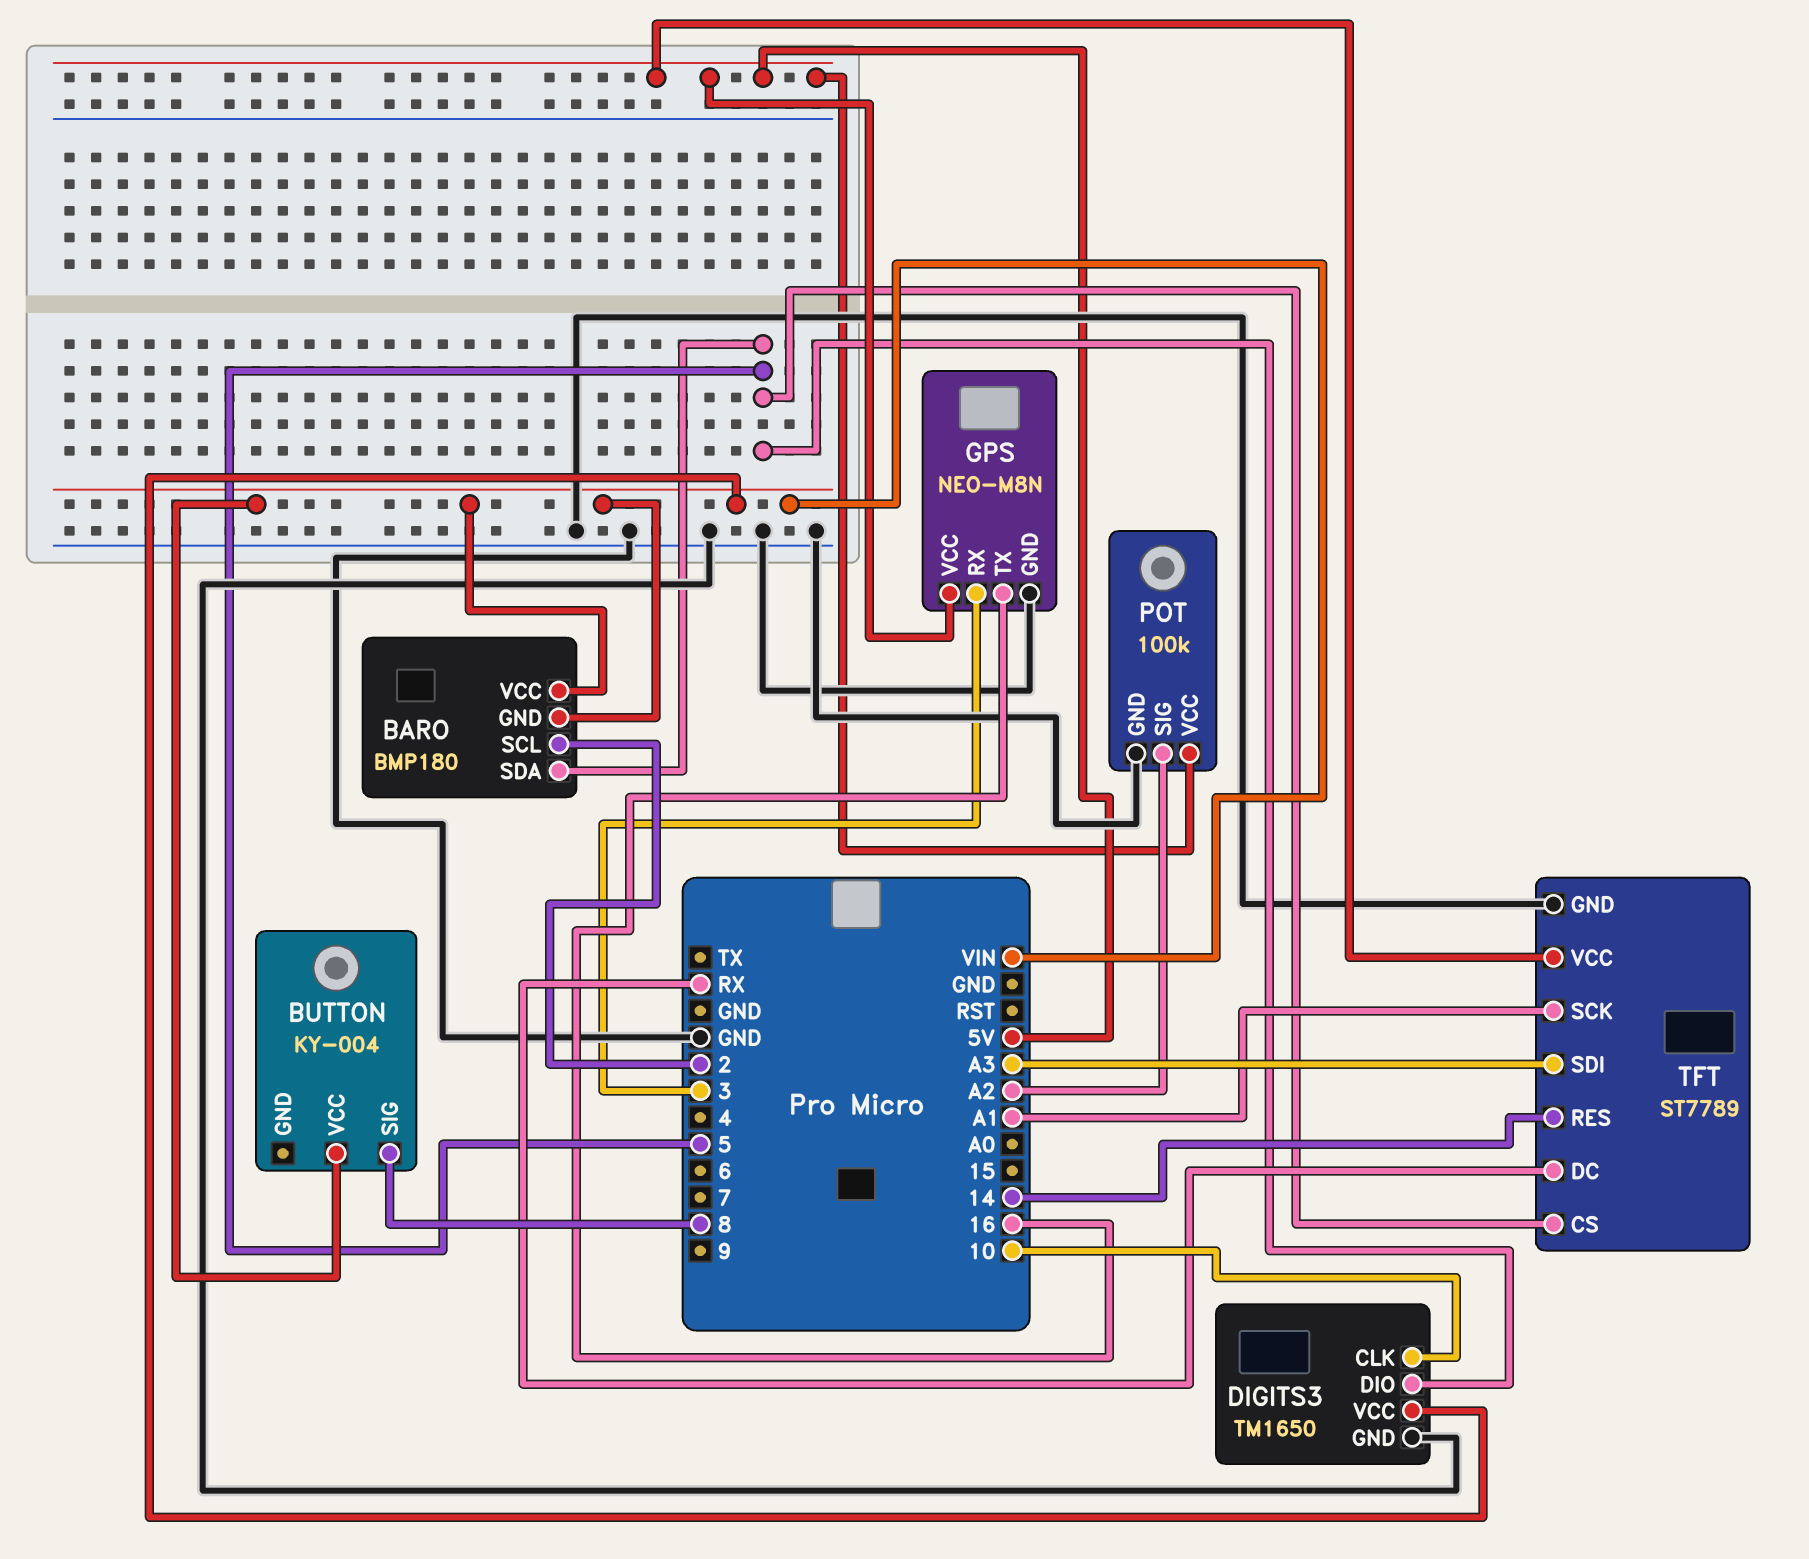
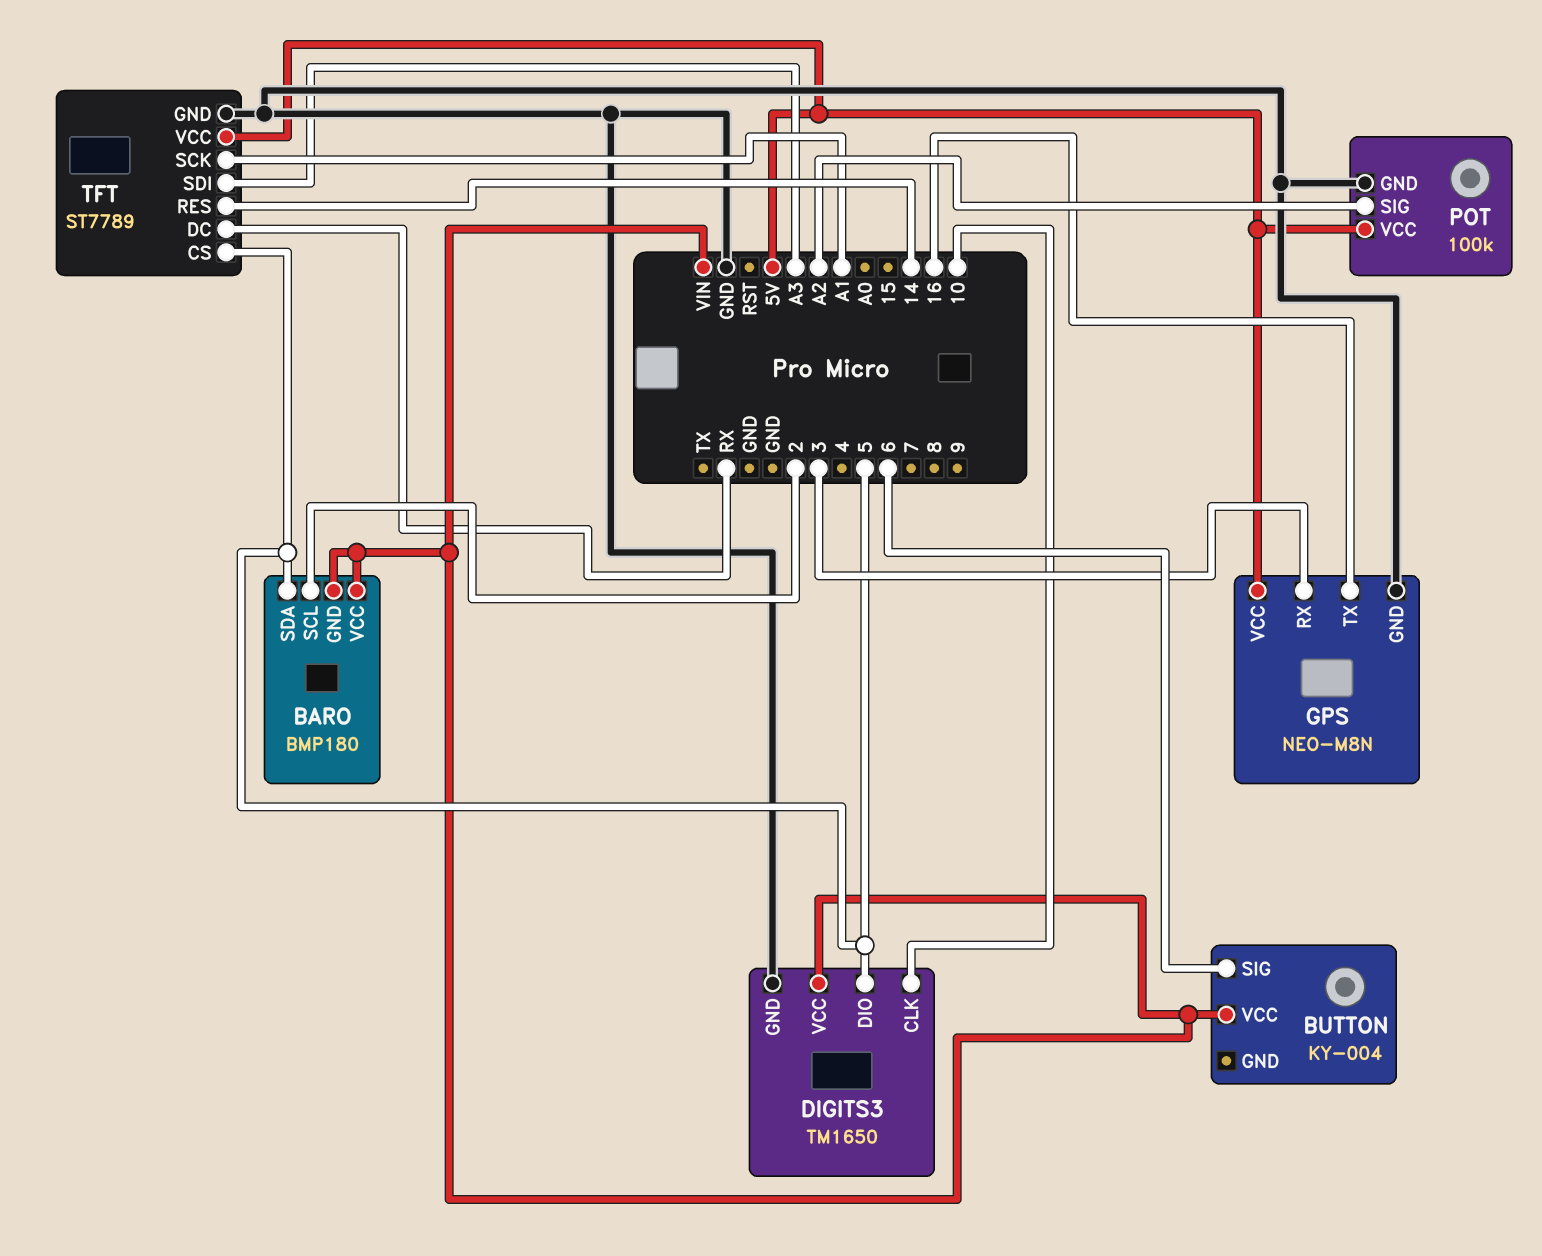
BUTTON pin SIG: 8 -> 6

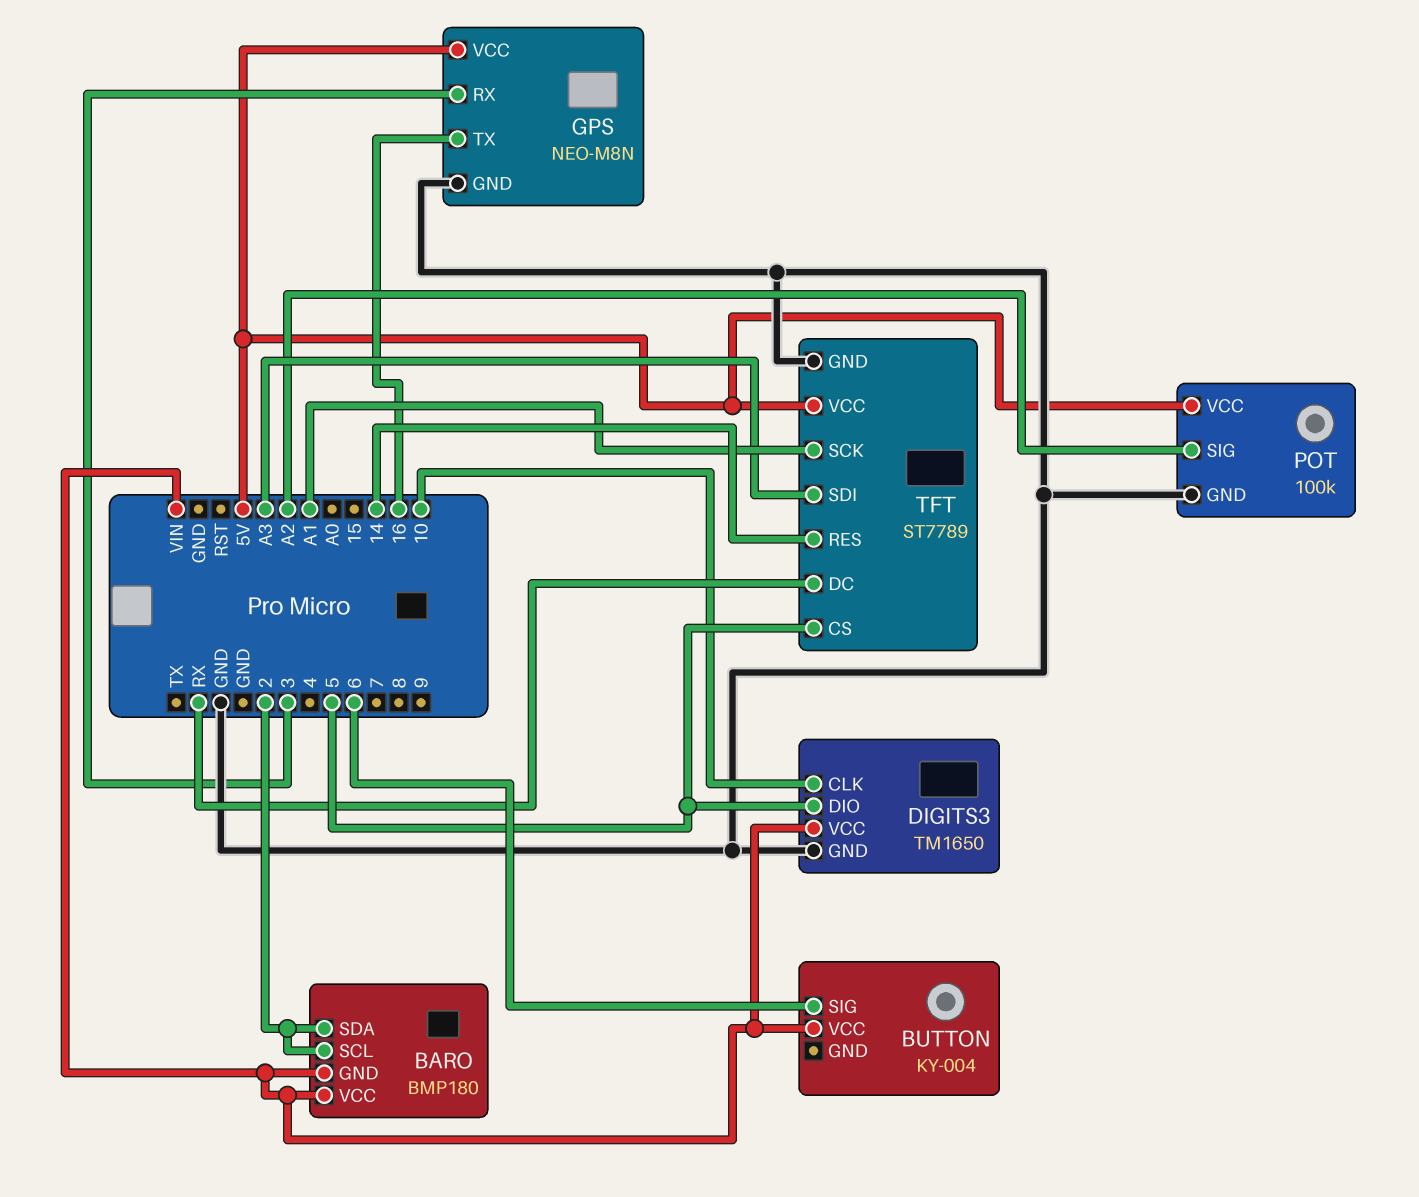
BARO pin SDA: 5 -> 2

